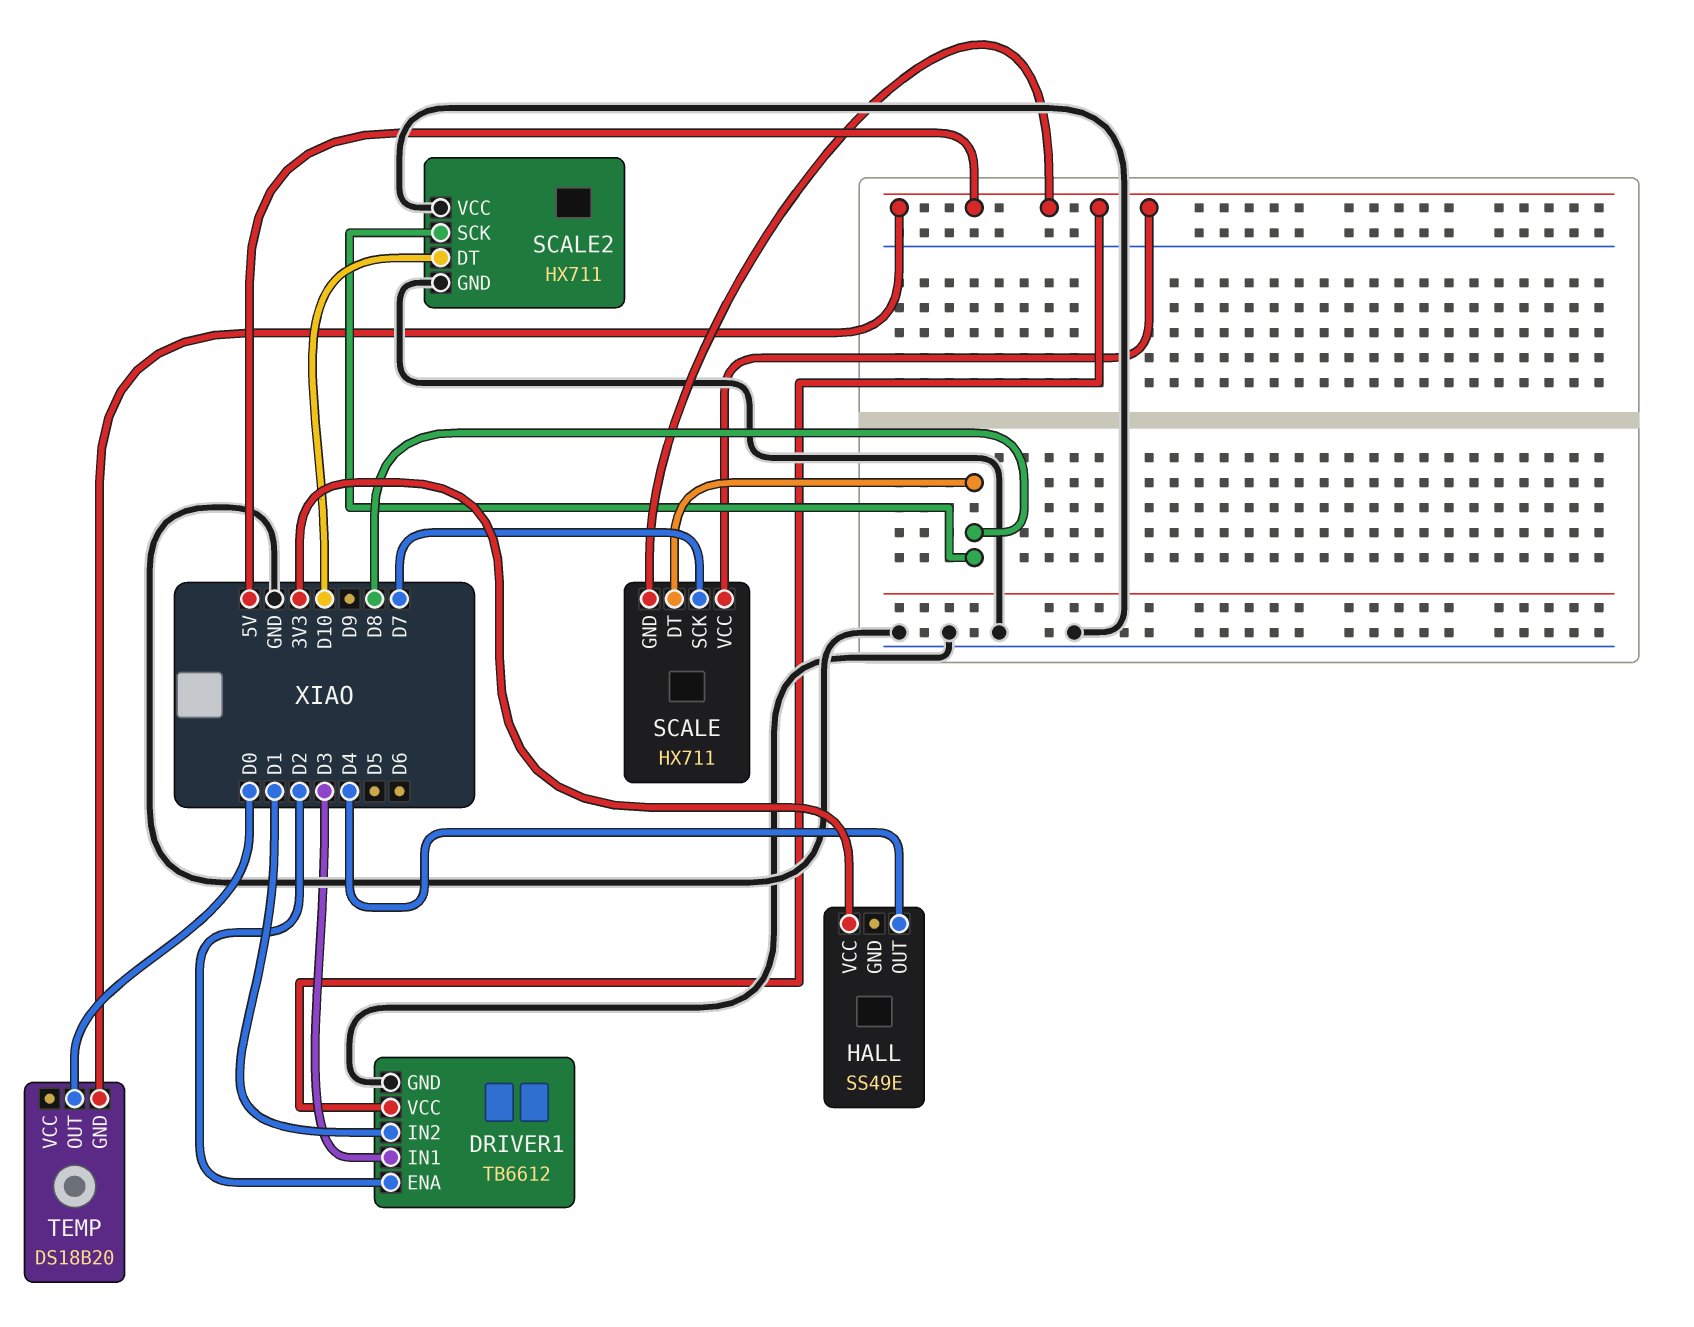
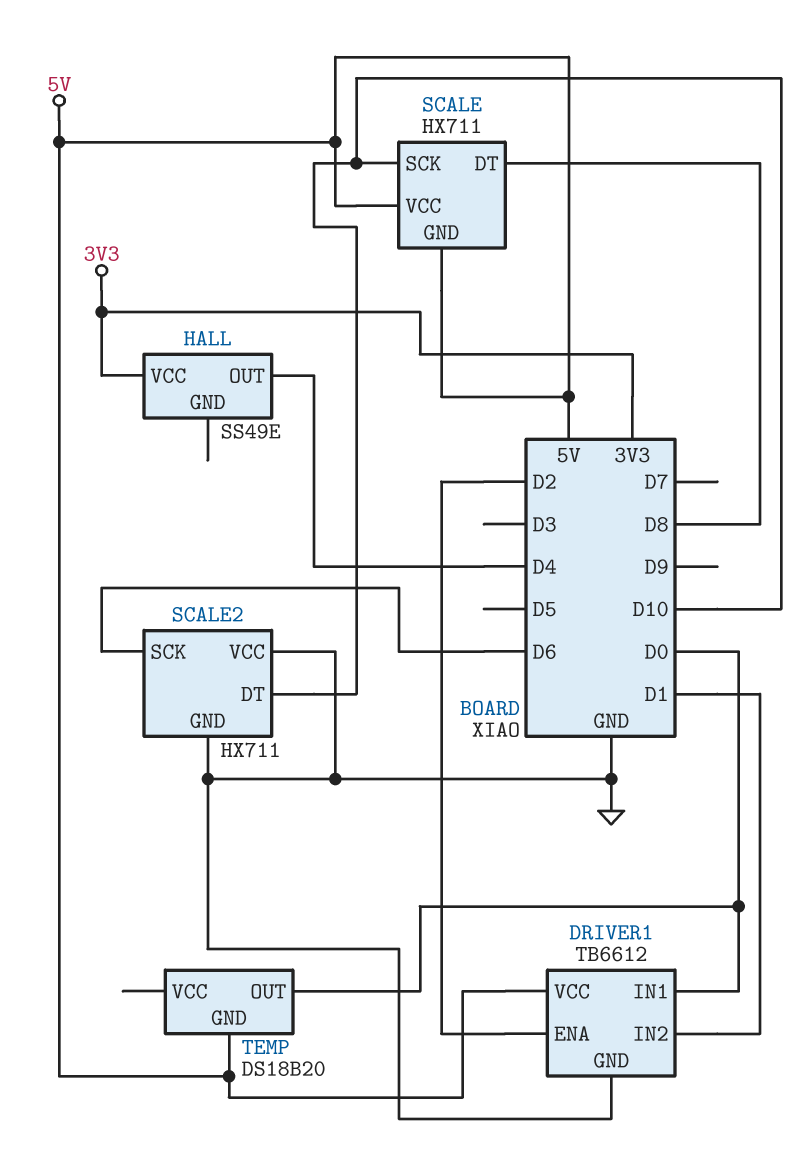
DRIVER1 pin IN1: D3 -> D0
SCALE pin SCK: D7 -> D10
SCALE2 pin SCK: D8 -> D6

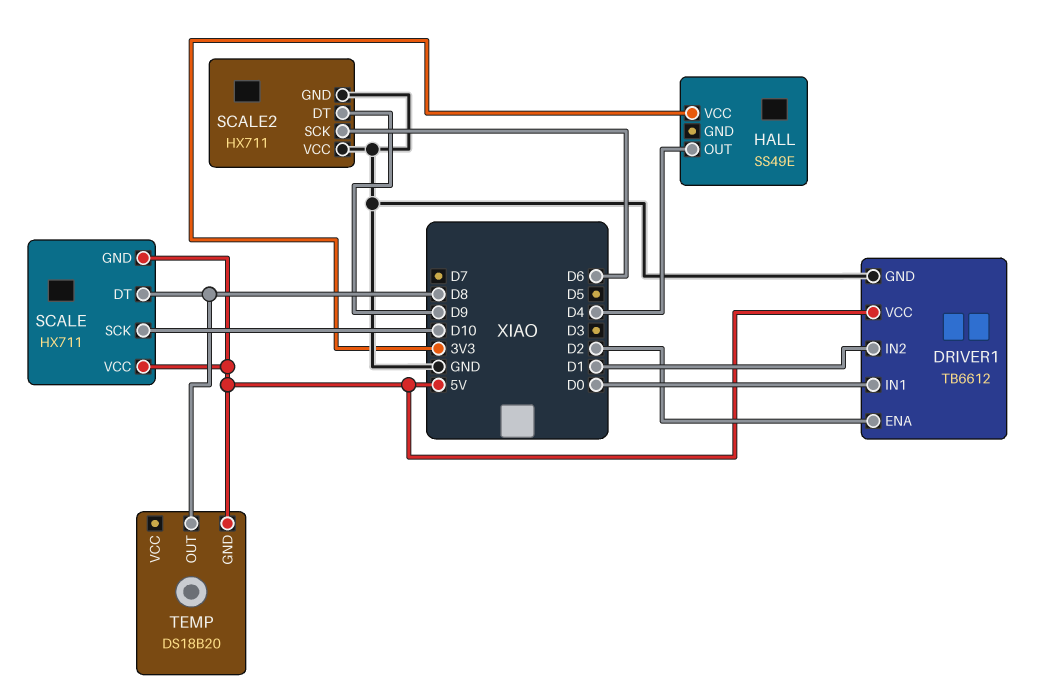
SCALE2 pin DT: D10 -> D9
TEMP pin OUT: D0 -> D8

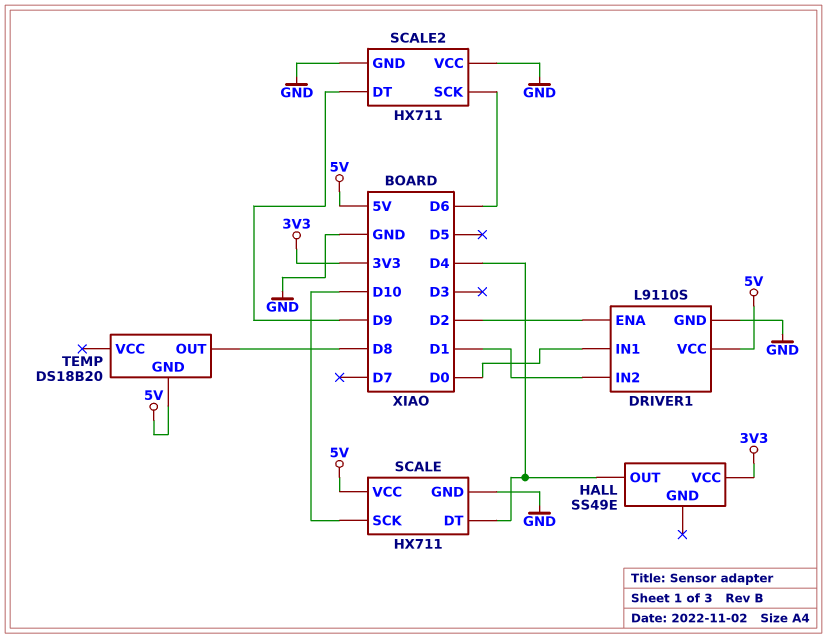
DRIVER1: TB6612 -> L9110S
SCALE pin DT: D8 -> D4
SCALE pin GND: 5V -> GND

